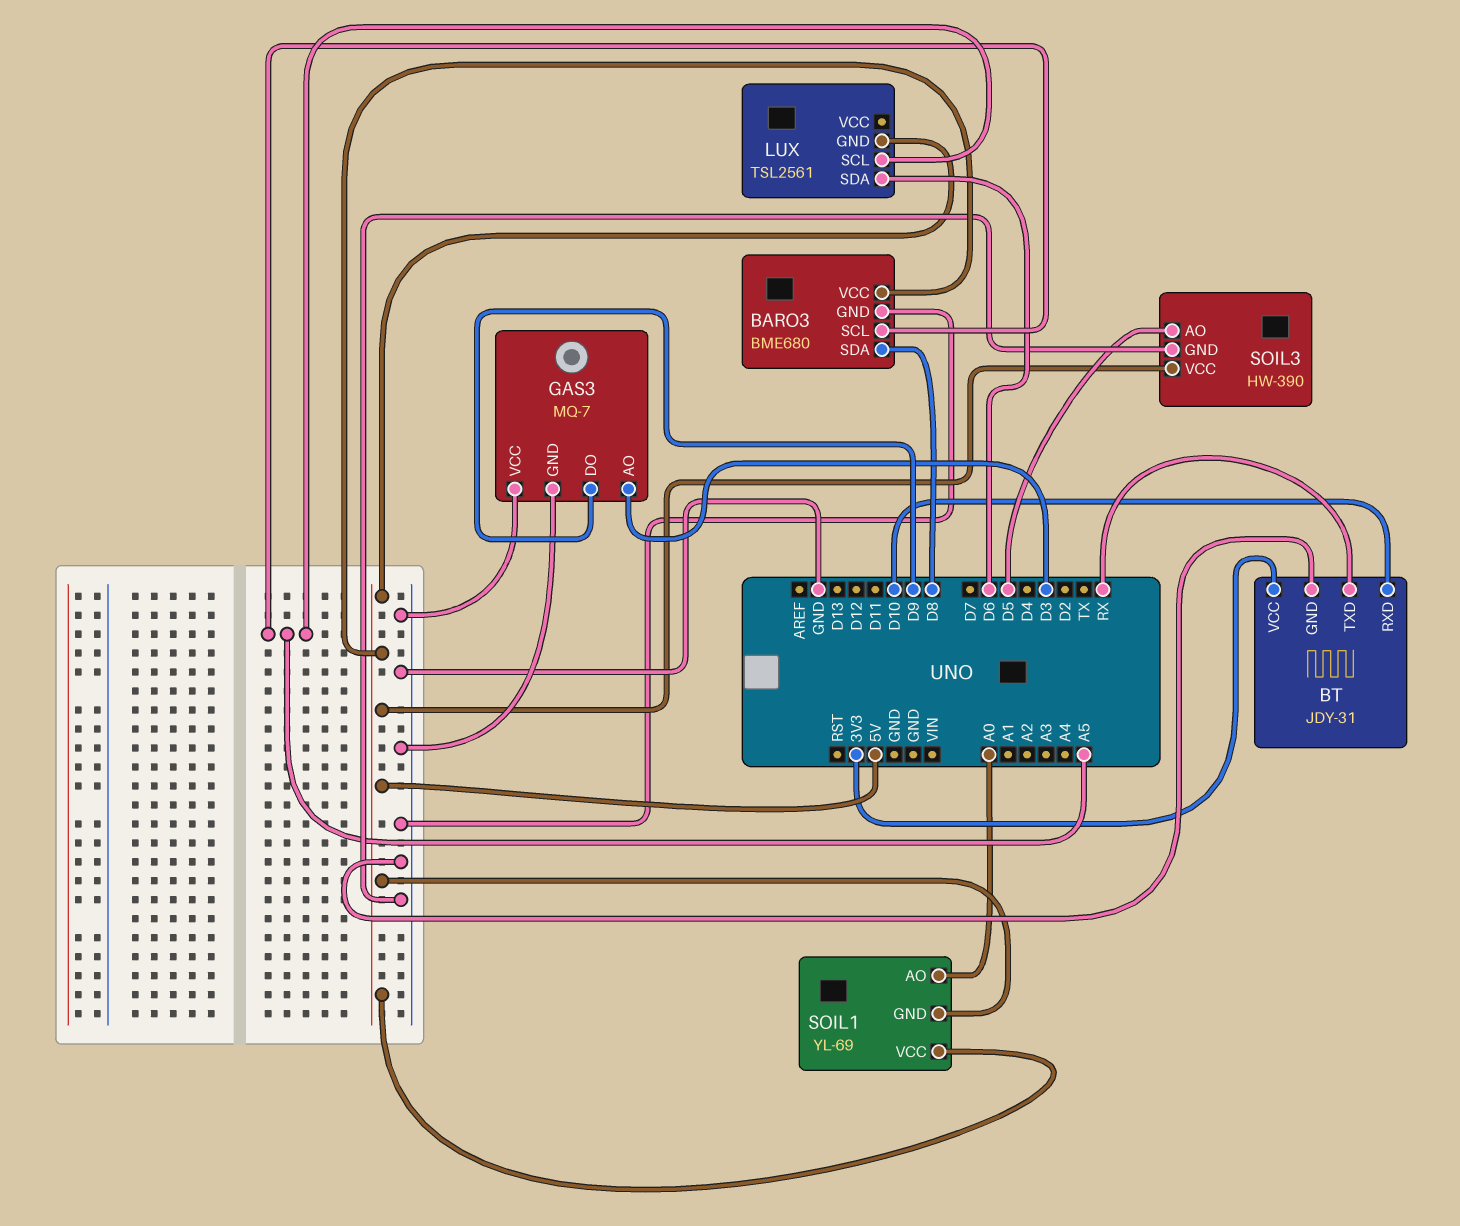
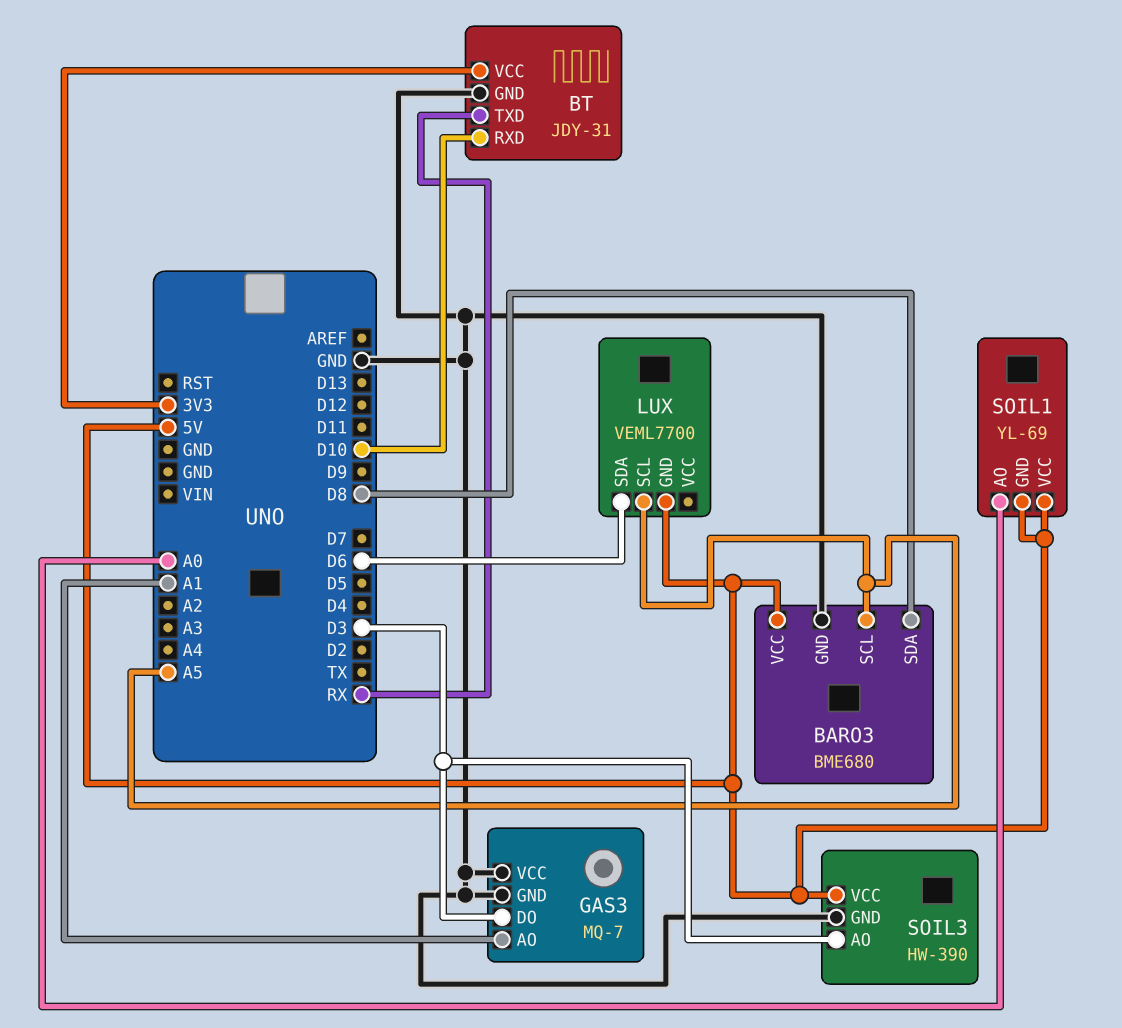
GAS3 pin AO: D3 -> A1
GAS3 pin DO: D9 -> D3
LUX: TSL2561 -> VEML7700
SOIL3 pin AO: D5 -> D3

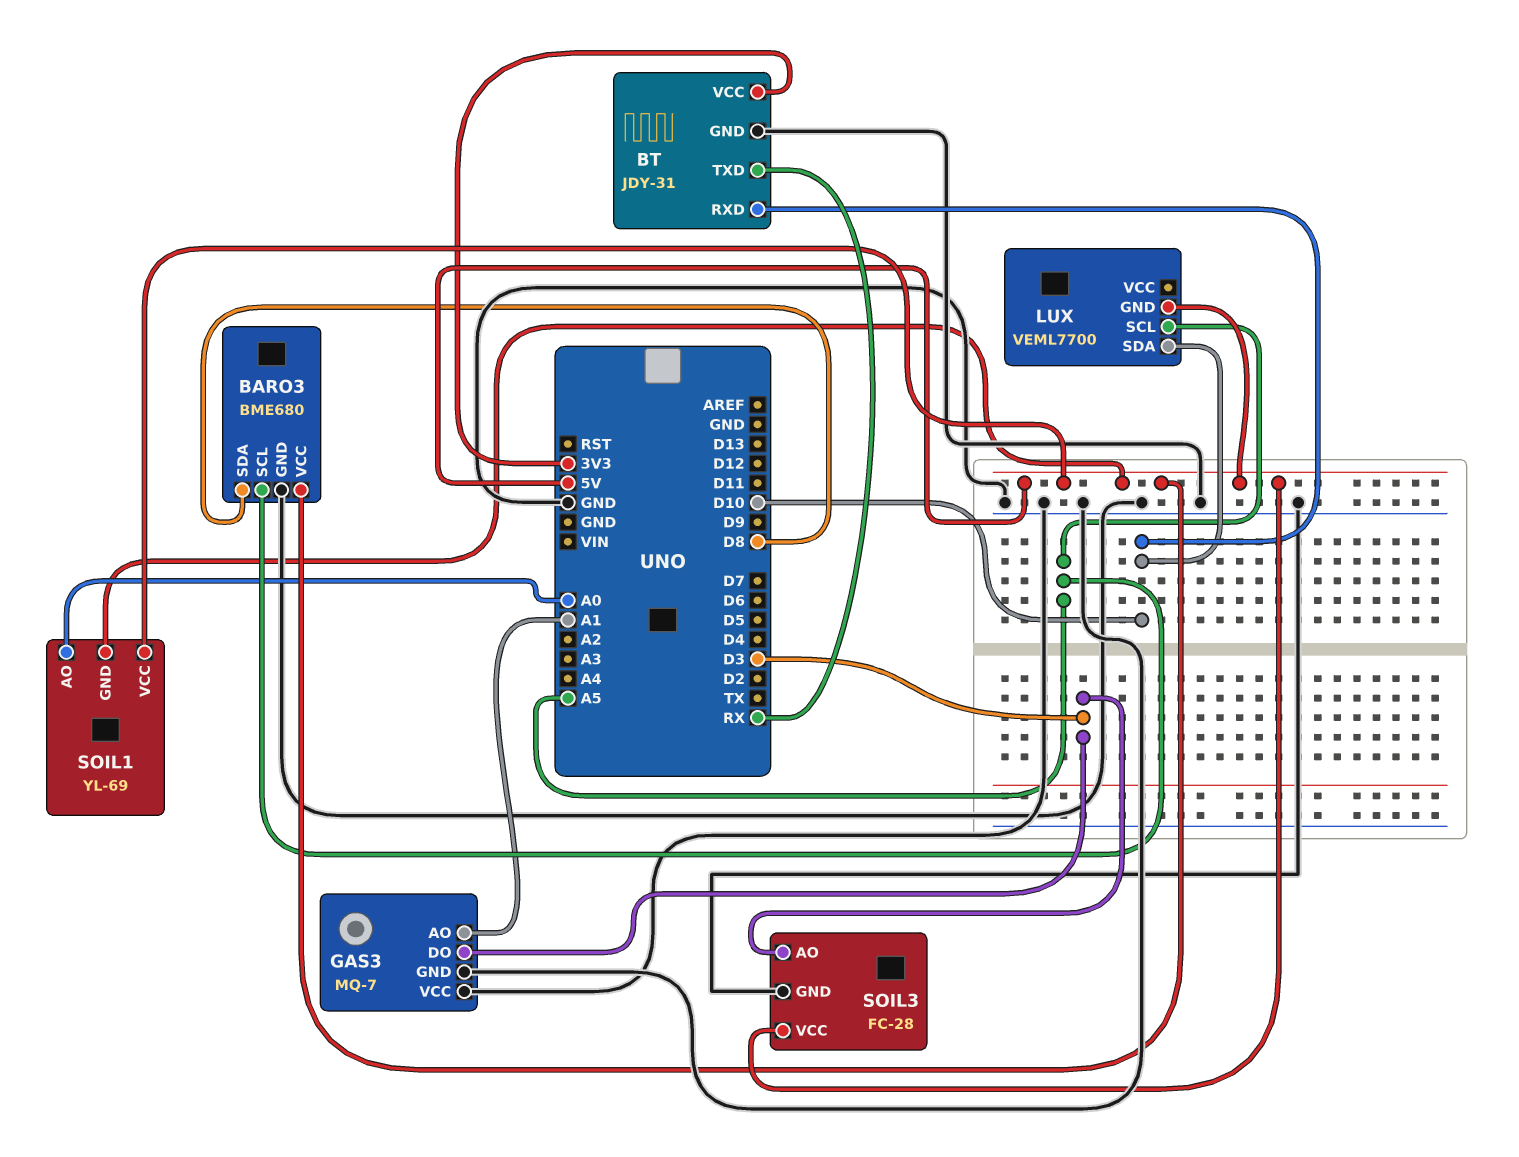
LUX pin SDA: D6 -> D10
SOIL3: HW-390 -> FC-28

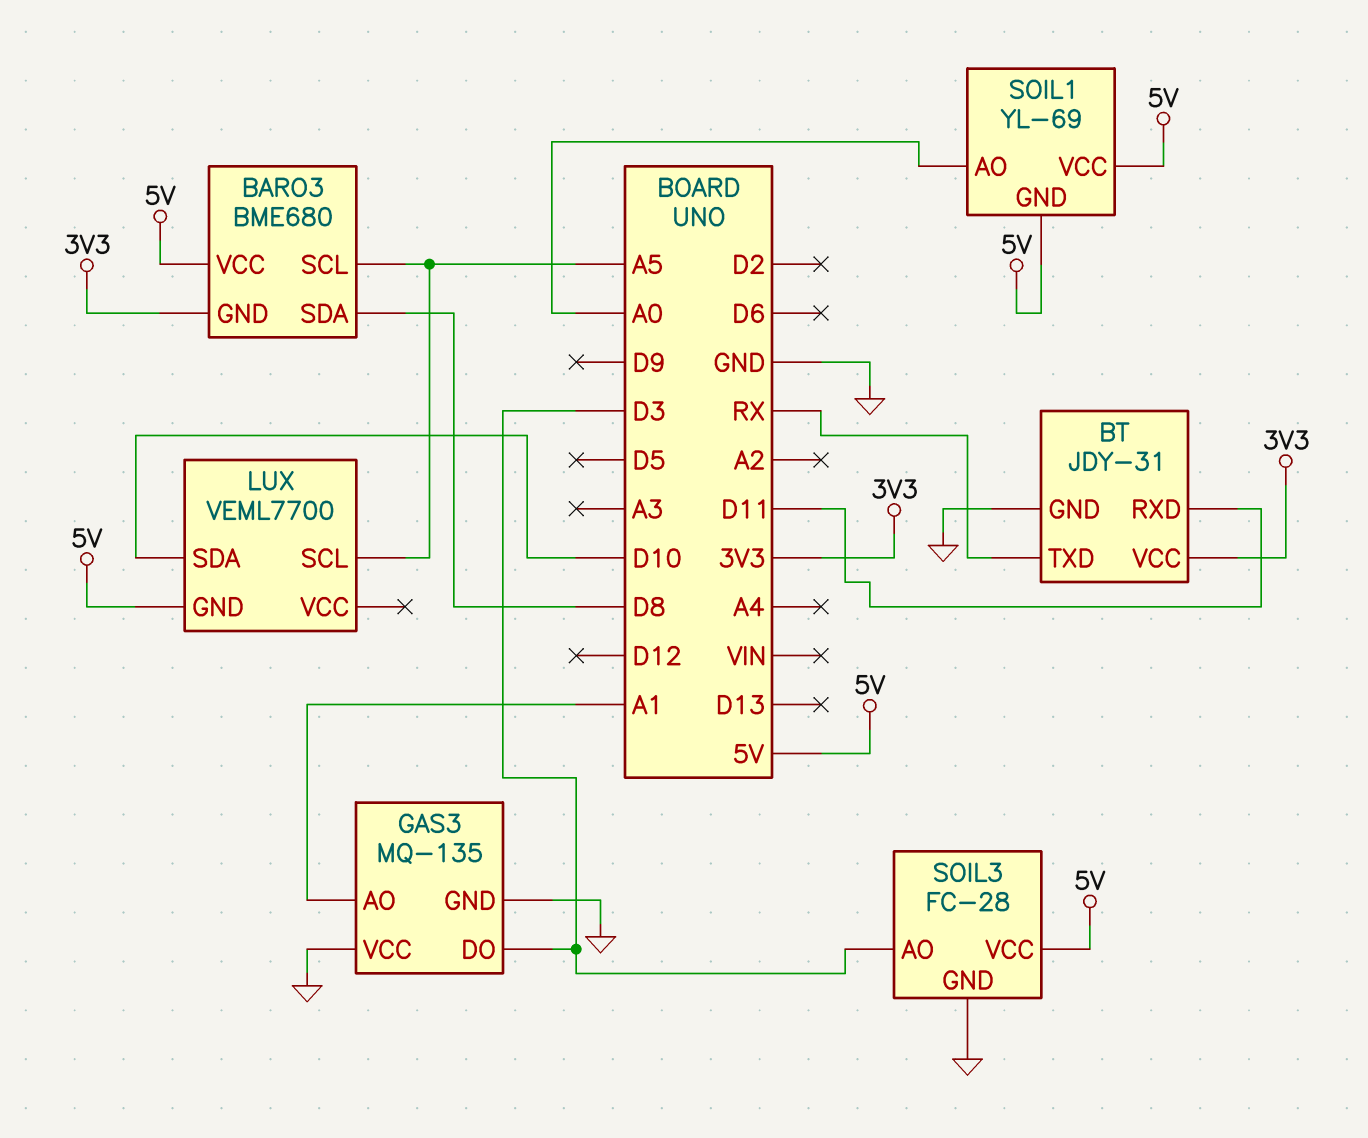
BARO3 pin GND: GND -> 3V3
BT pin RXD: D10 -> D11
GAS3: MQ-7 -> MQ-135

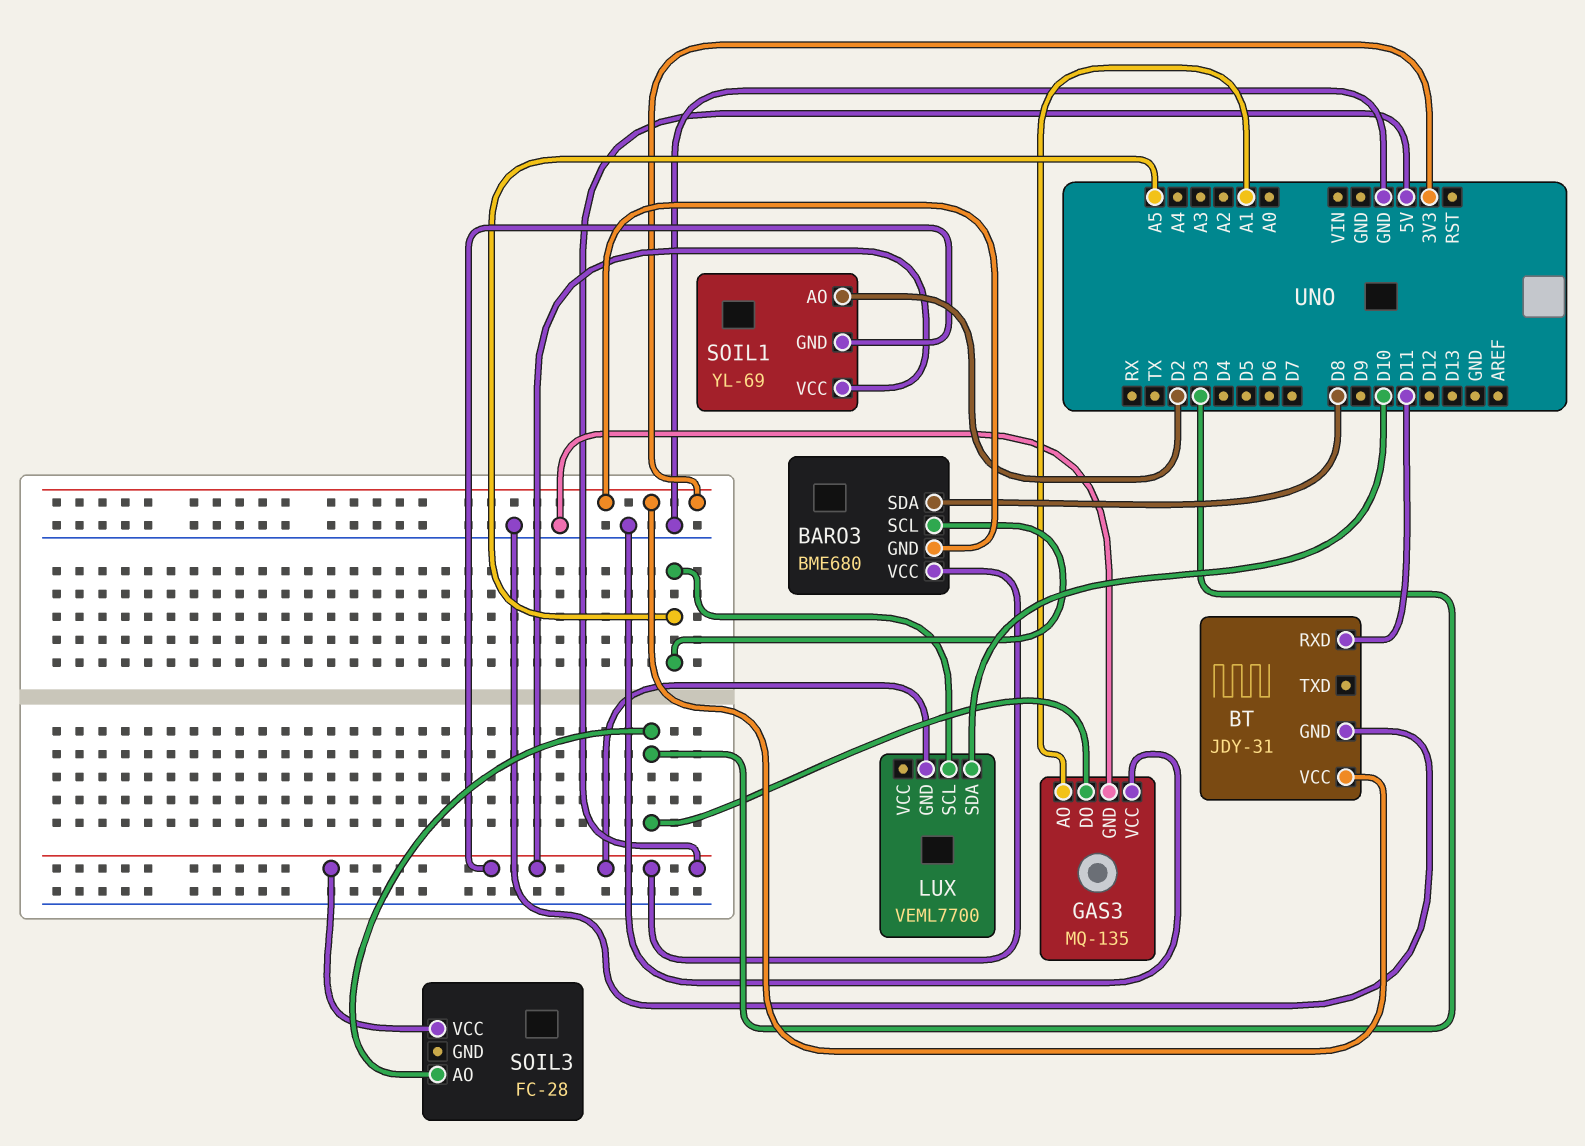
BT pin TXD: RX -> none
SOIL1 pin AO: A0 -> D2
SOIL3 pin GND: GND -> none

